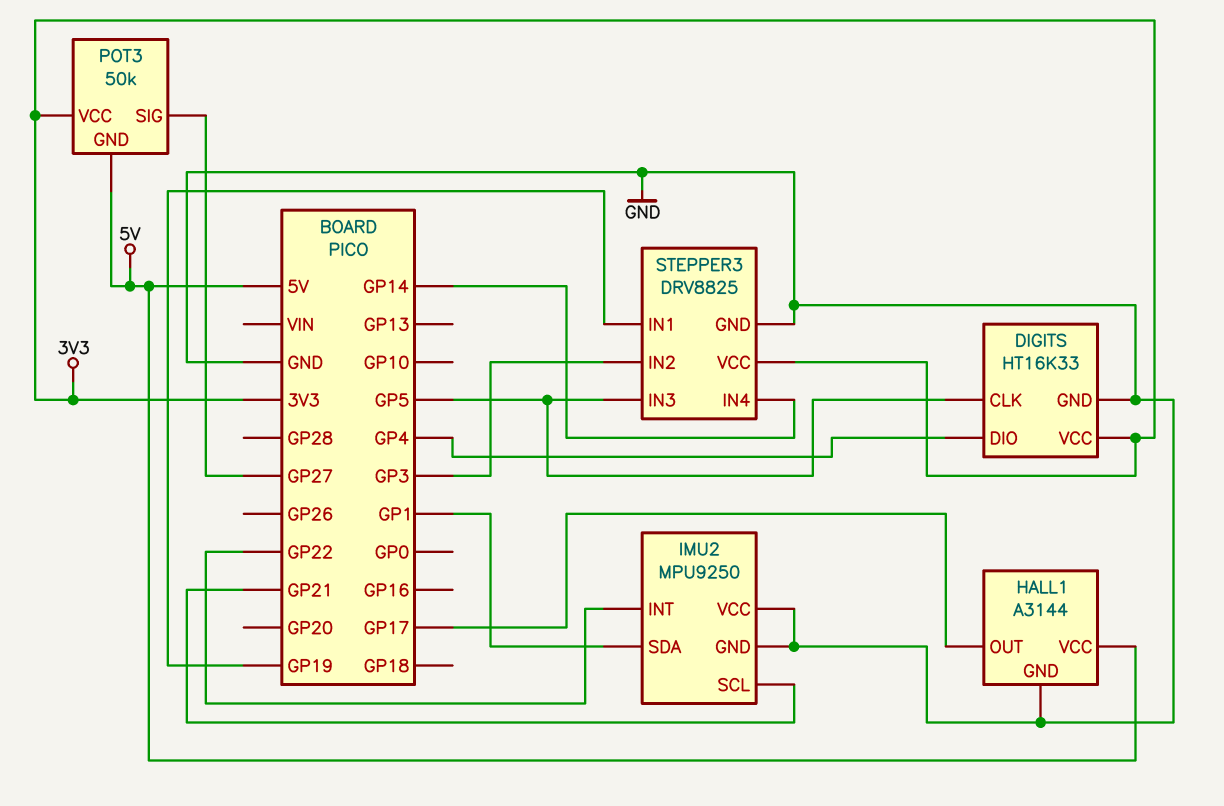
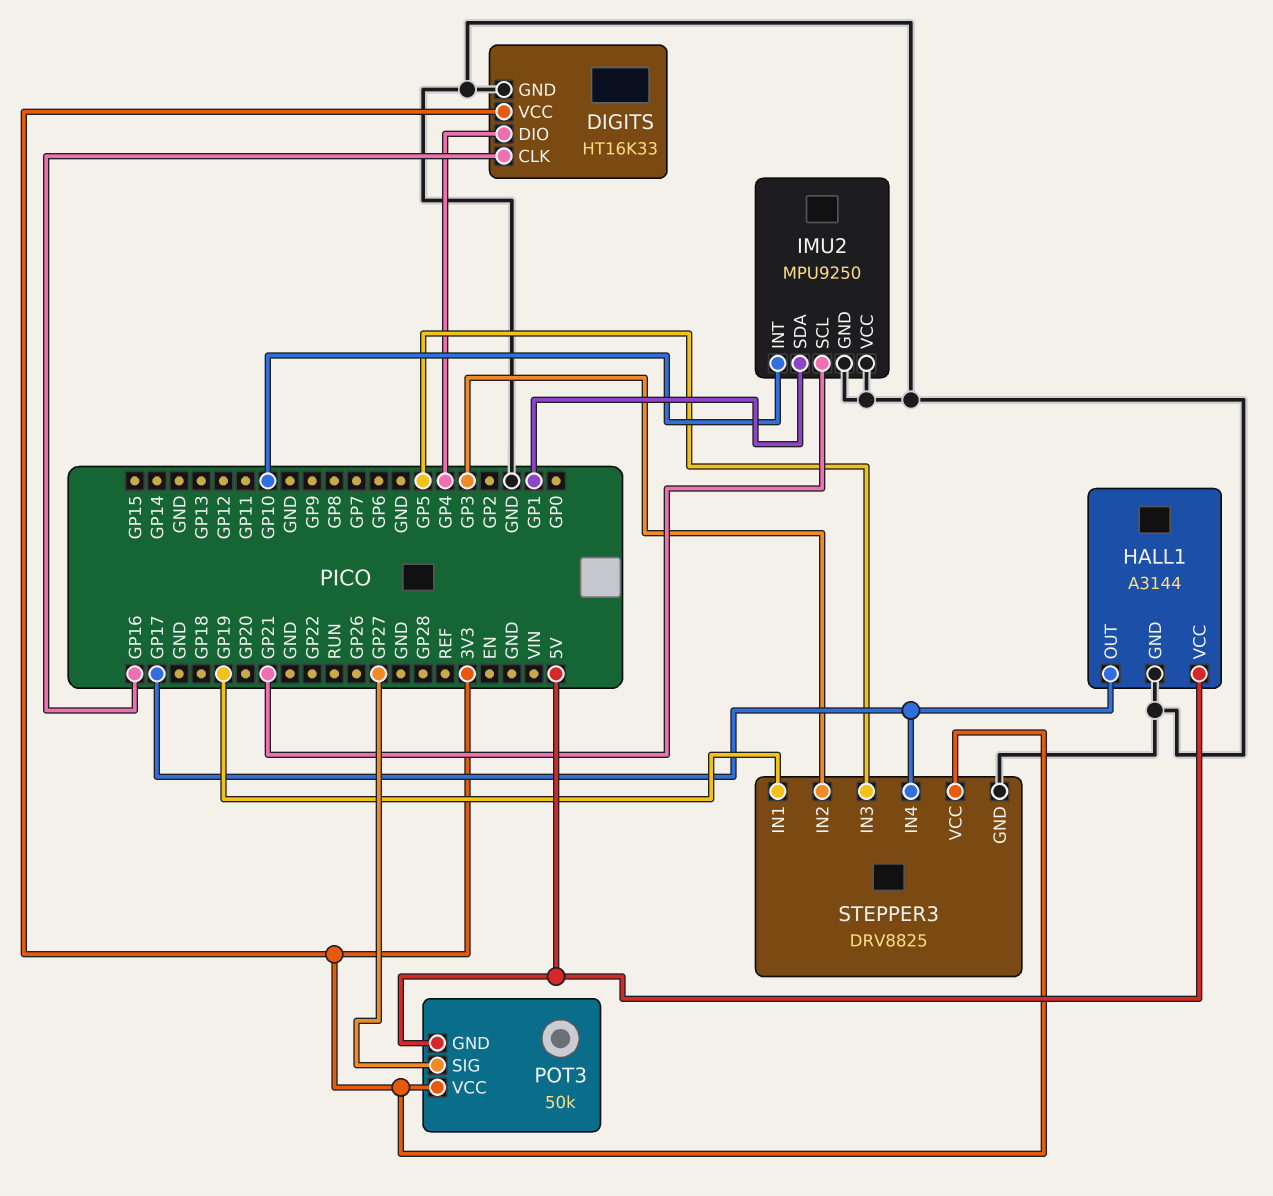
DIGITS pin CLK: GP5 -> GP16
IMU2 pin INT: GP22 -> GP10
STEPPER3 pin IN4: GP14 -> GP17

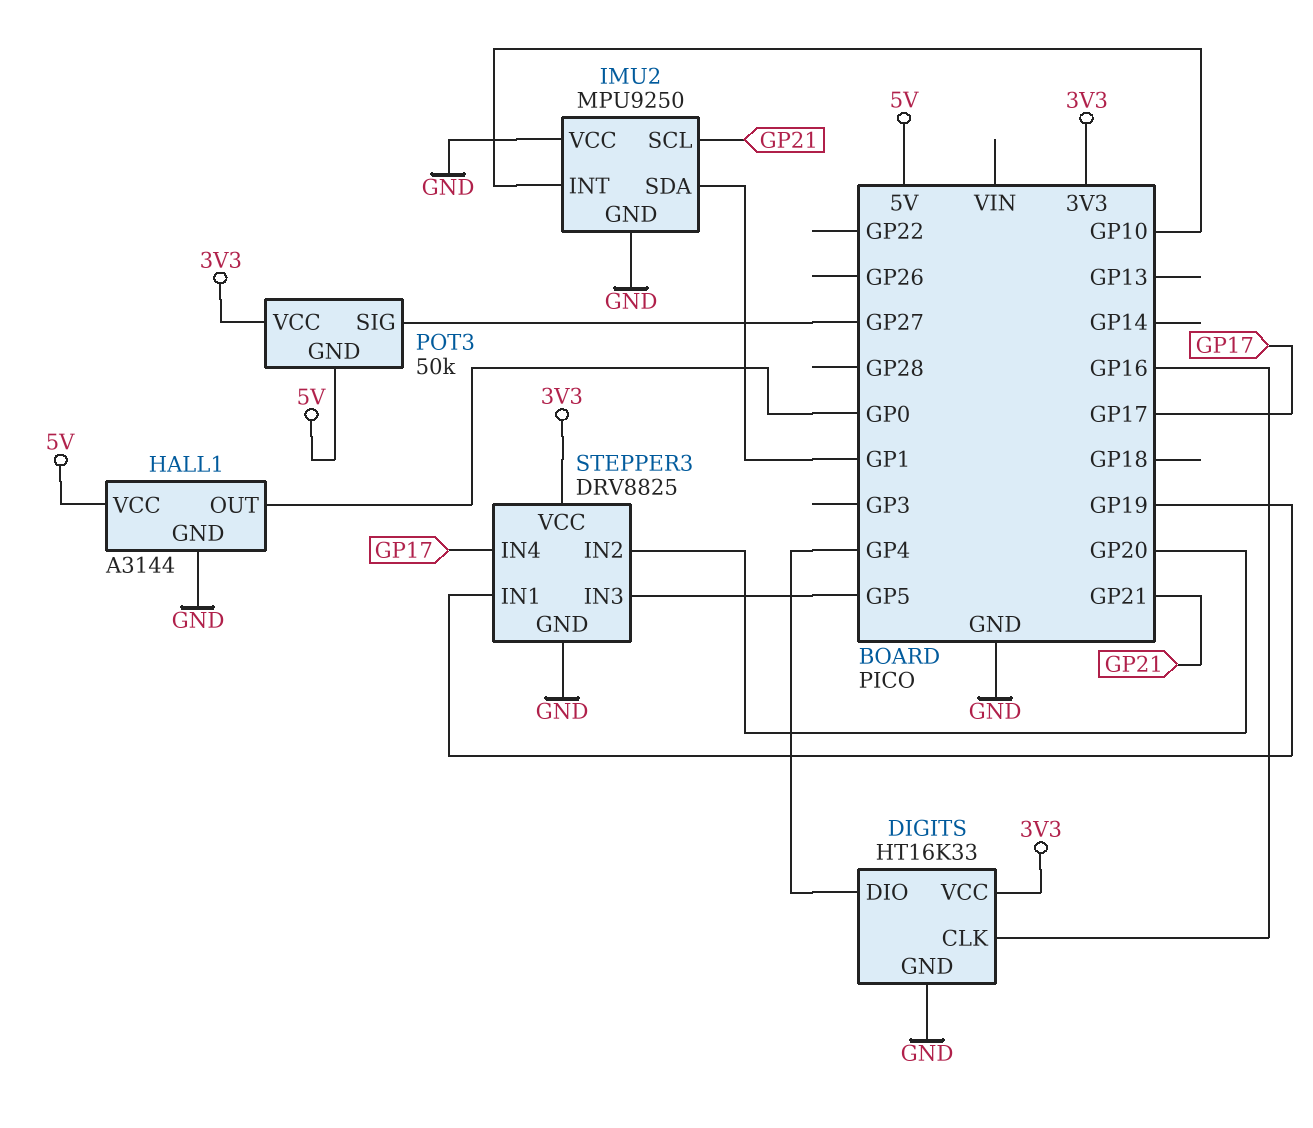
HALL1 pin OUT: GP17 -> GP0
STEPPER3 pin IN2: GP3 -> GP20

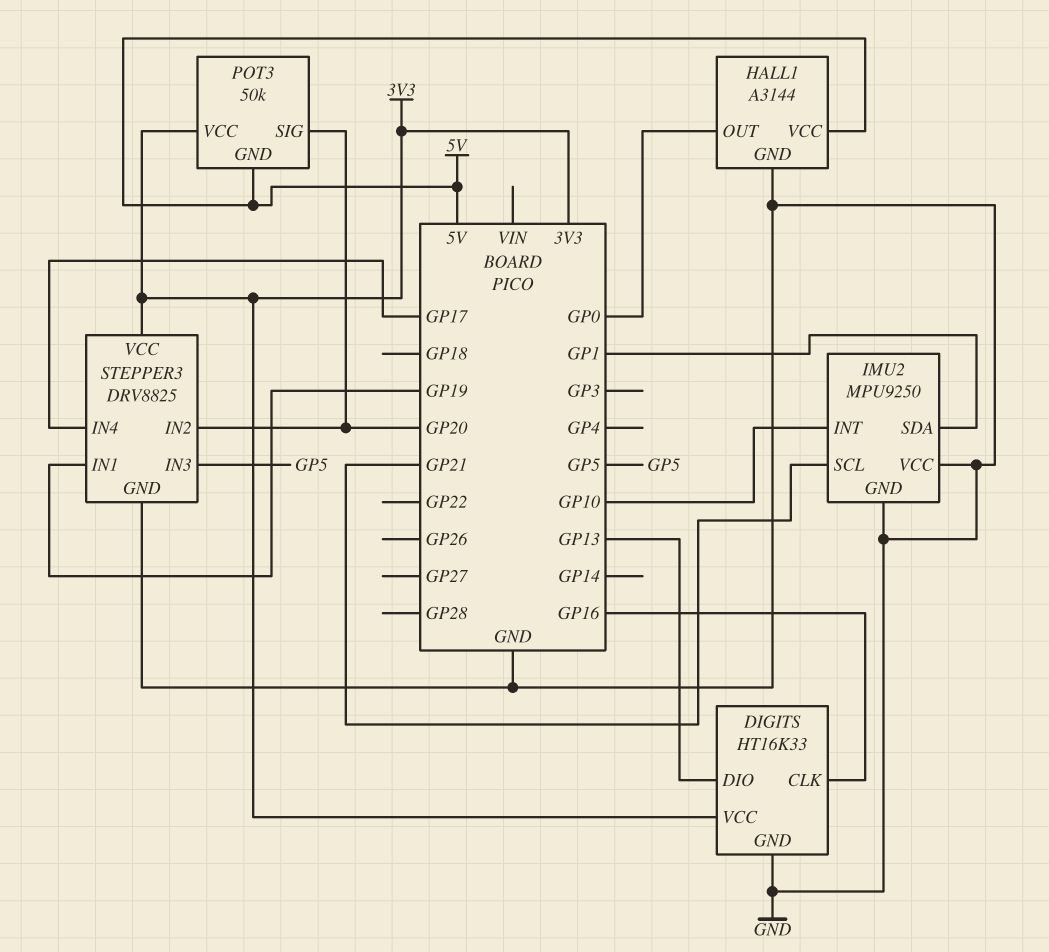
DIGITS pin DIO: GP4 -> GP13
POT3 pin SIG: GP27 -> GP20

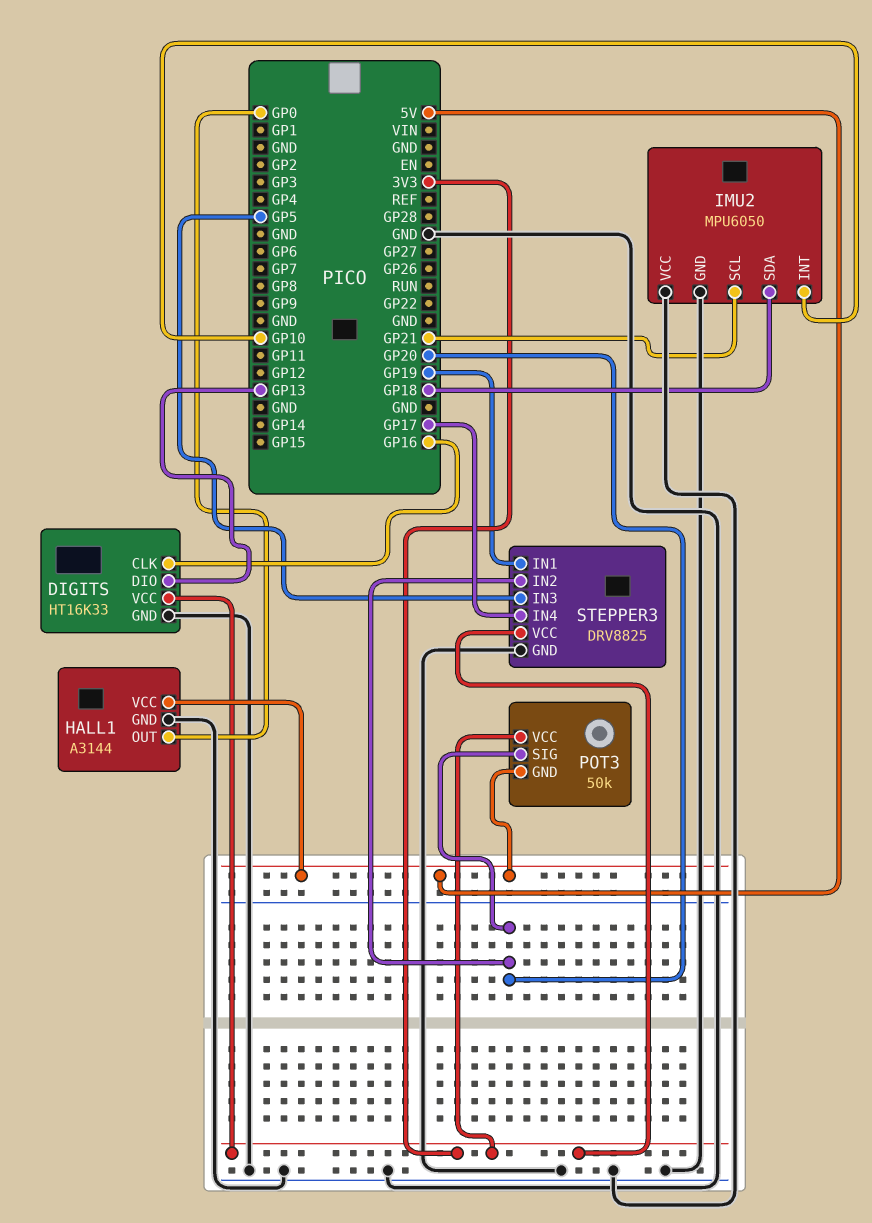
IMU2: MPU9250 -> MPU6050
IMU2 pin SDA: GP1 -> GP18

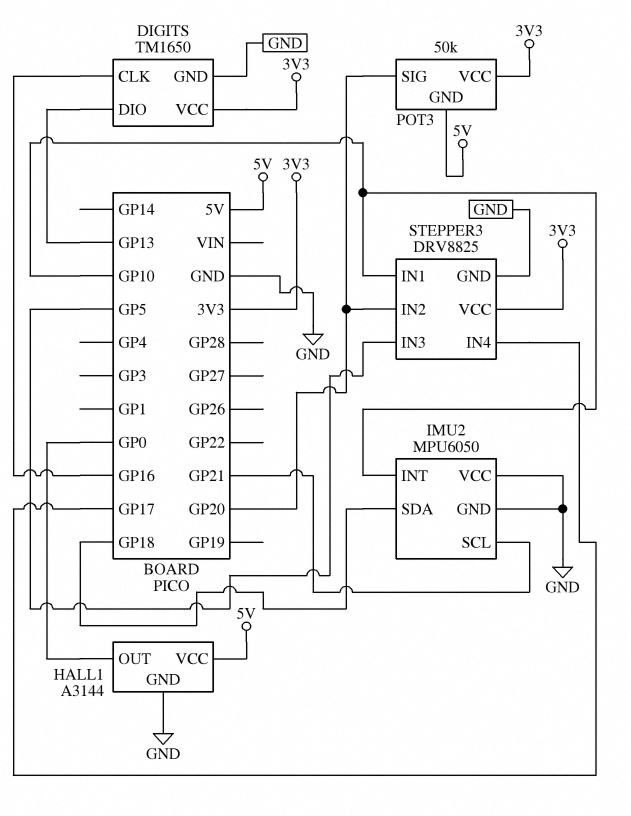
DIGITS: HT16K33 -> TM1650
STEPPER3 pin IN1: GP19 -> GP10

